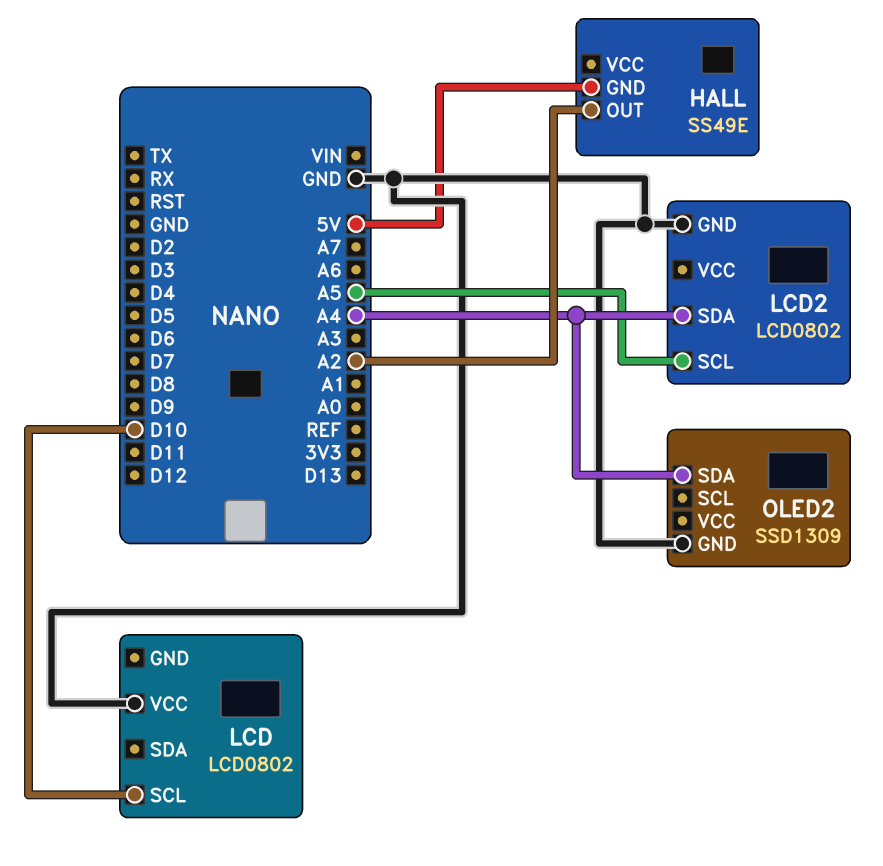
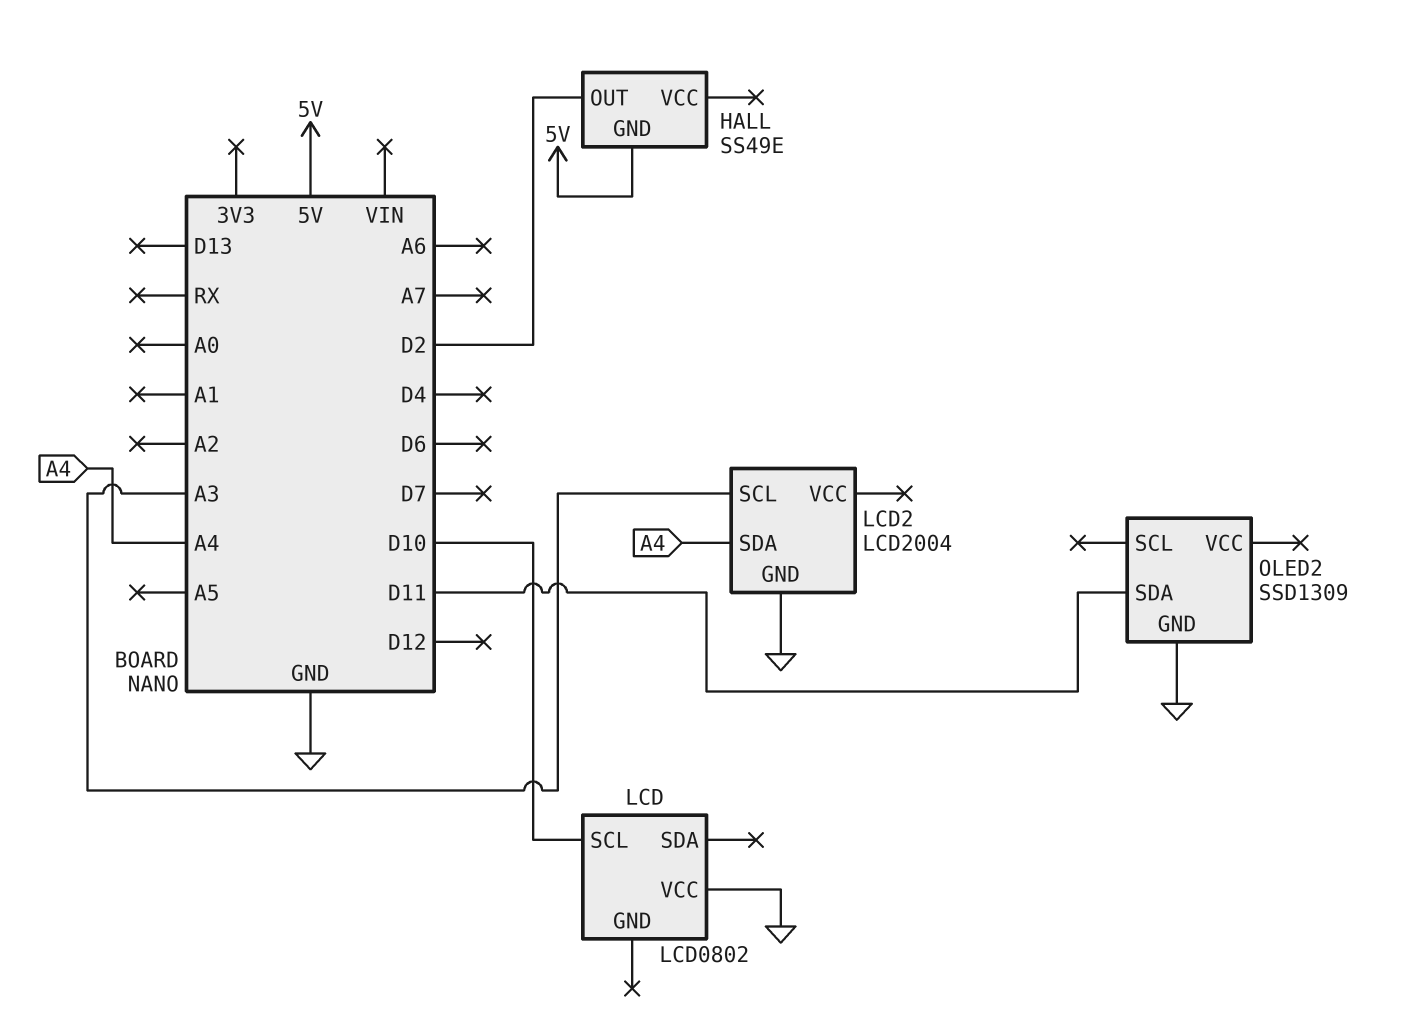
HALL pin OUT: A2 -> D2
LCD2: LCD0802 -> LCD2004
LCD2 pin SCL: A5 -> A3
OLED2 pin SDA: A4 -> D11

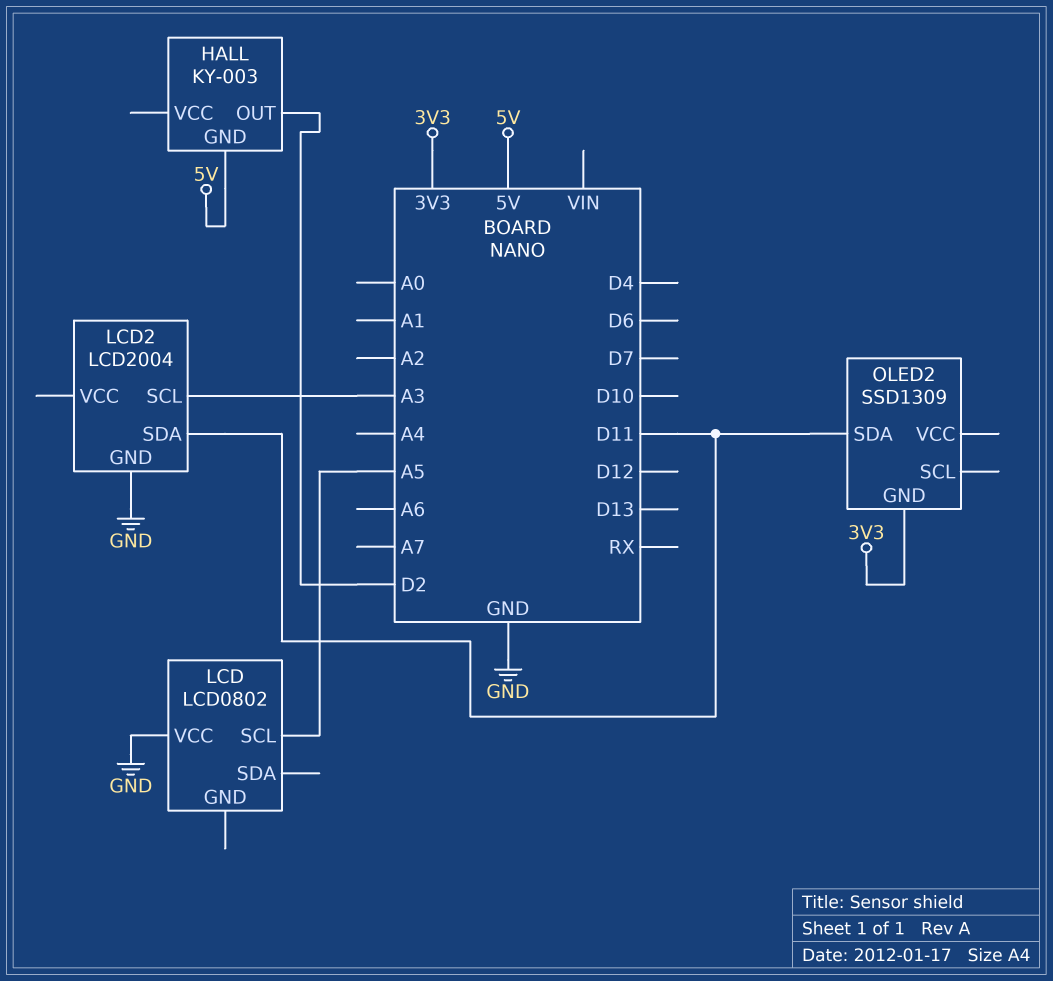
HALL: SS49E -> KY-003
LCD pin SCL: D10 -> A5
LCD2 pin SDA: A4 -> D11
OLED2 pin GND: GND -> 3V3

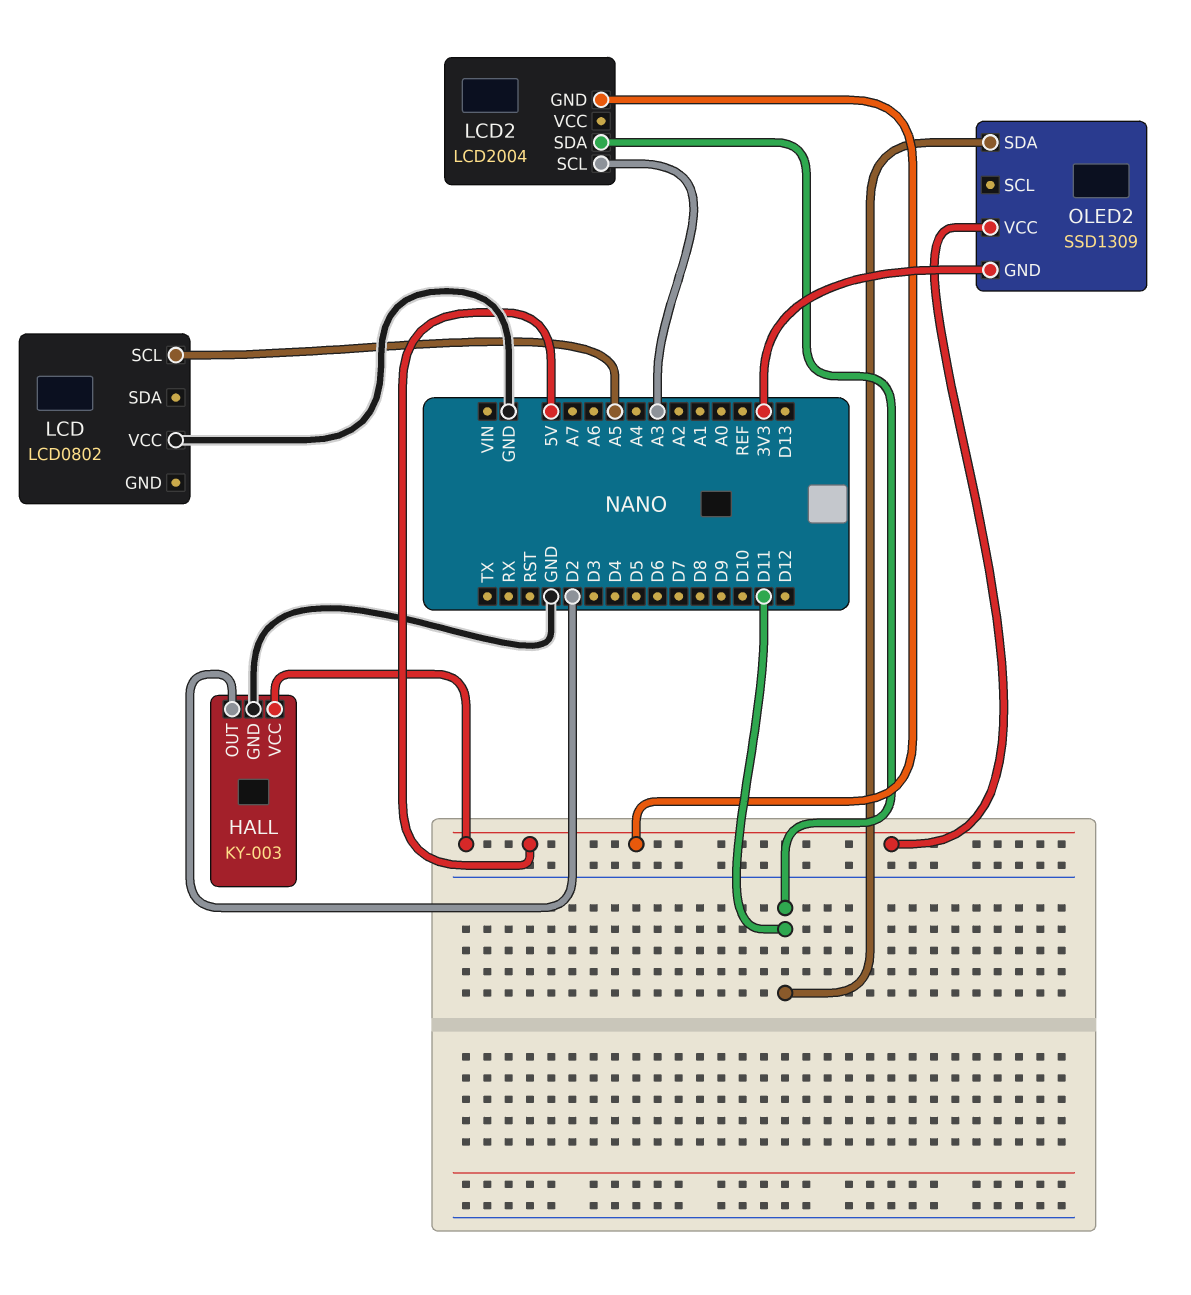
HALL pin GND: 5V -> GND
HALL pin VCC: none -> 5V
LCD2 pin GND: GND -> 5V
OLED2 pin VCC: none -> 5V

